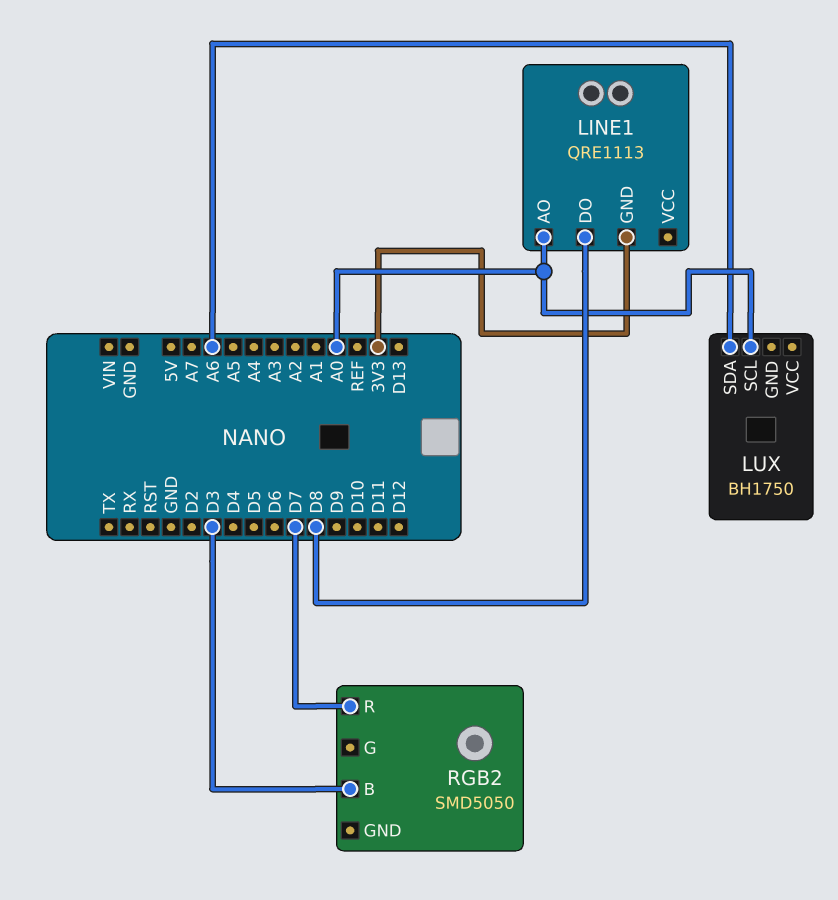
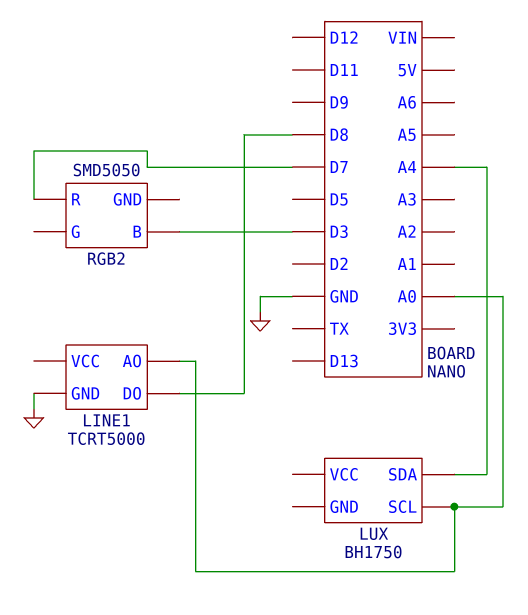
LINE1: QRE1113 -> TCRT5000
LINE1 pin GND: 3V3 -> GND
LUX pin SDA: A6 -> A4

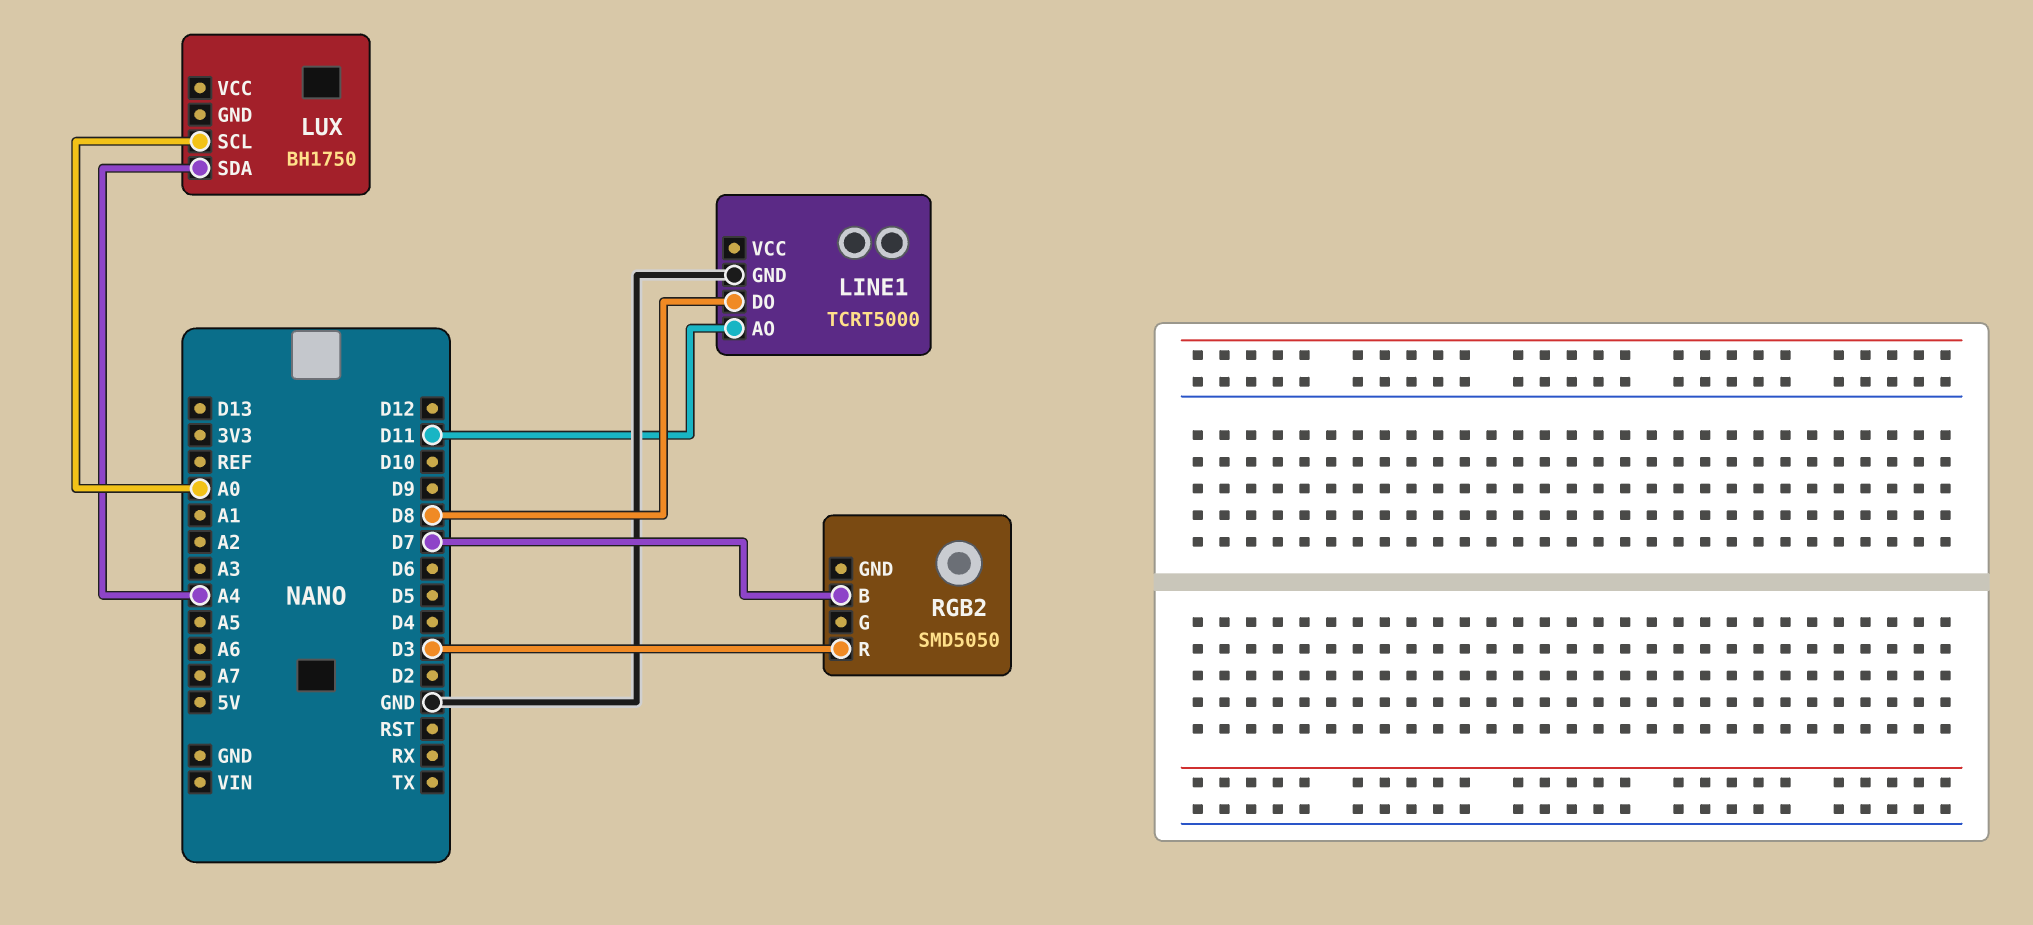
LINE1 pin AO: A0 -> D11
RGB2 pin B: D3 -> D7
RGB2 pin R: D7 -> D3

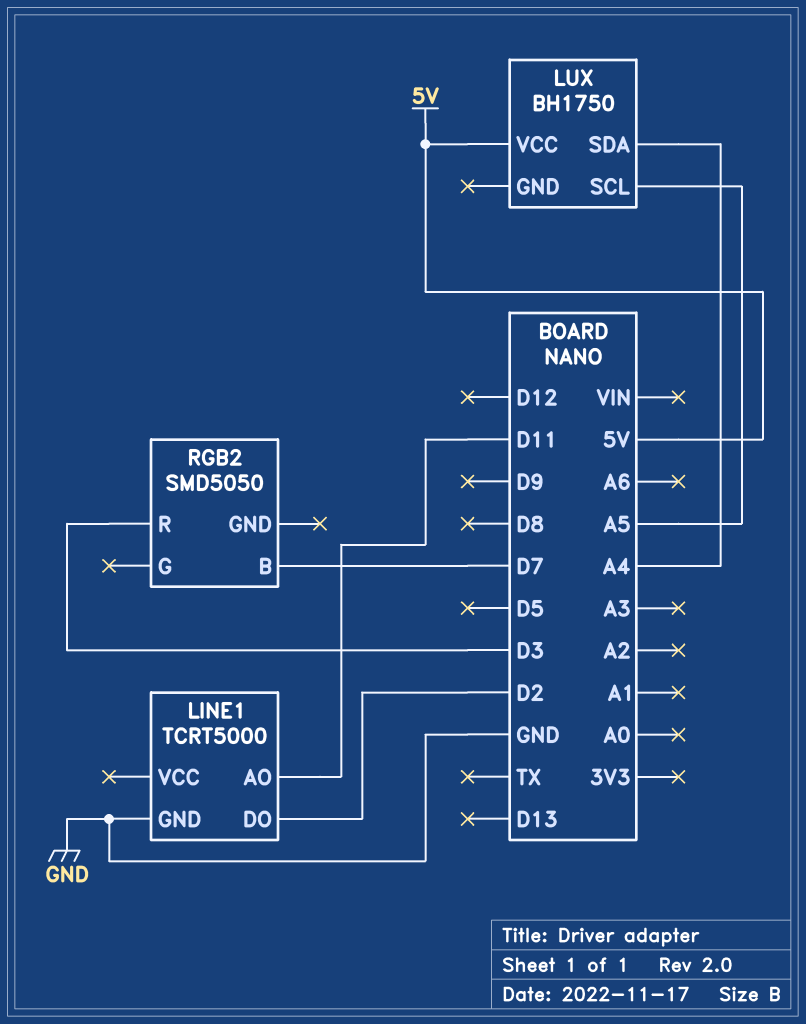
LINE1 pin DO: D8 -> D2
LUX pin SCL: A0 -> A5
LUX pin VCC: none -> 5V

